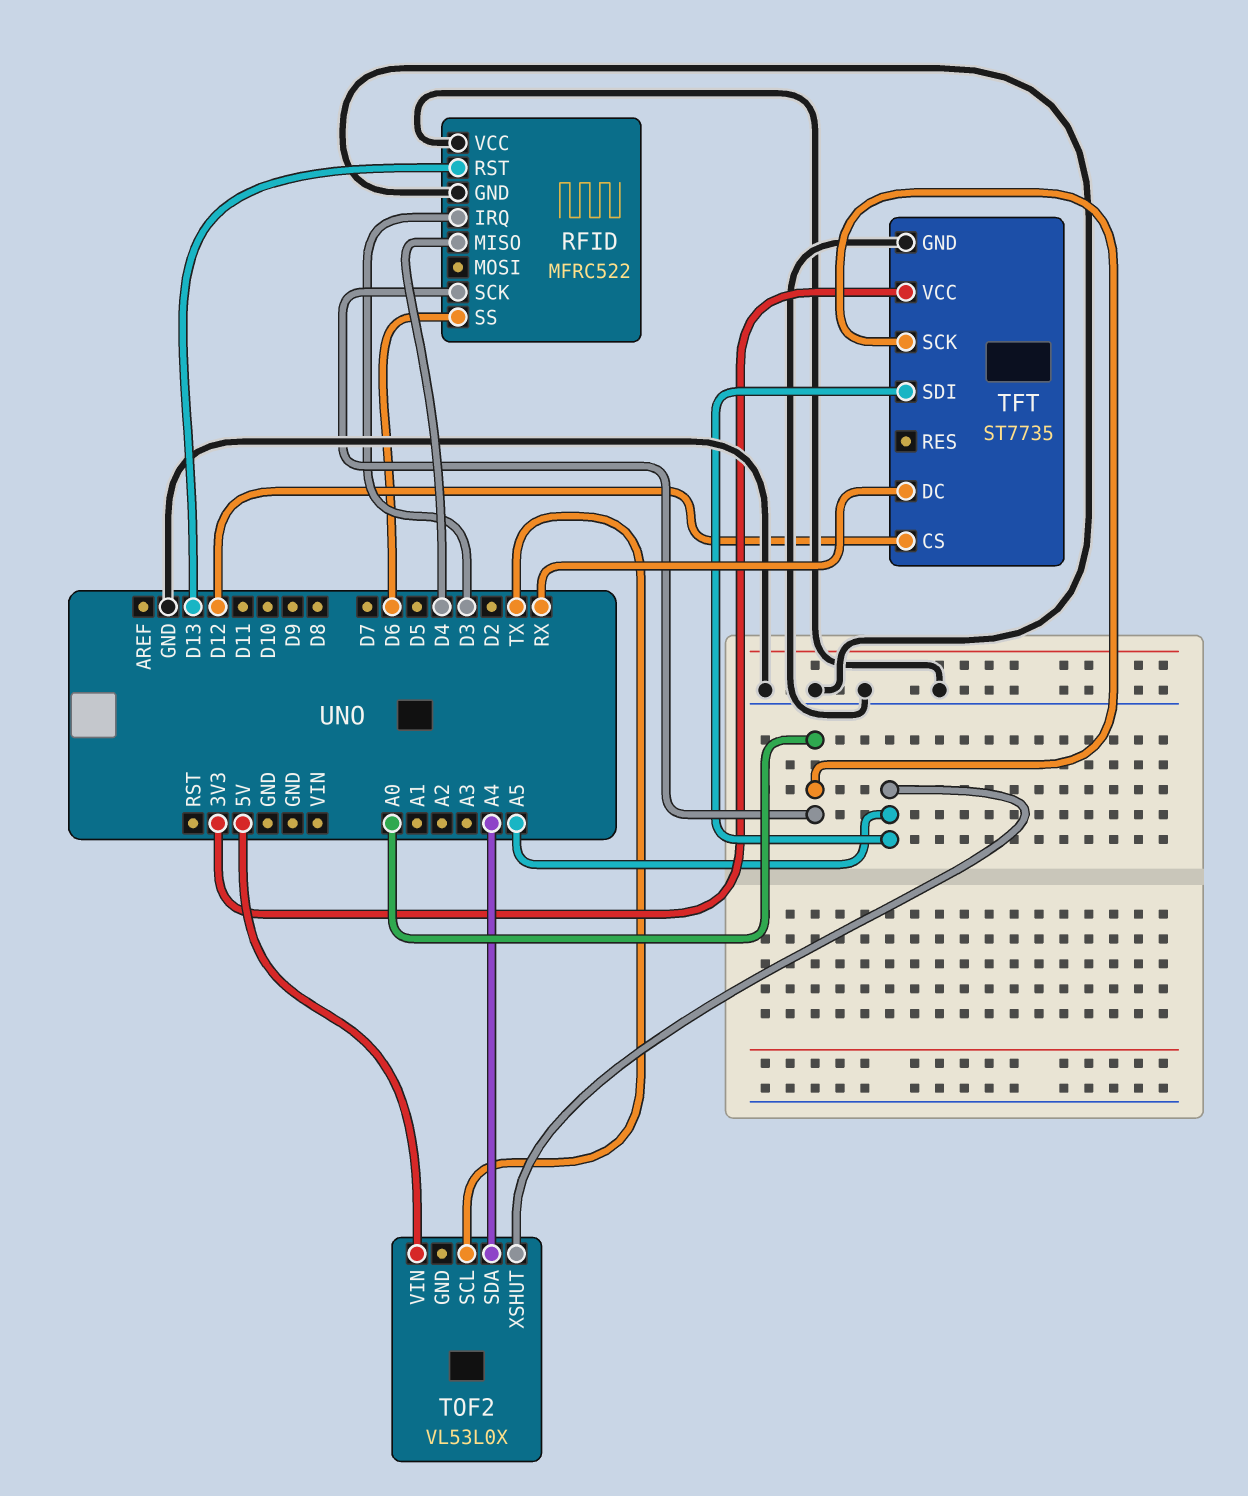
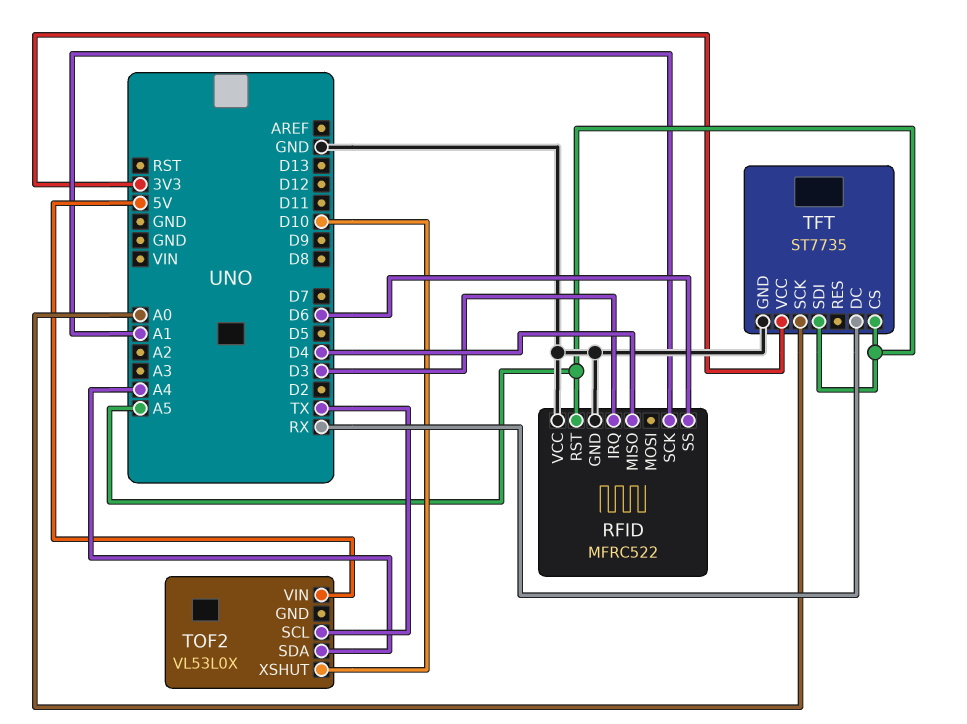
RFID pin RST: D13 -> A5
RFID pin SCK: A0 -> A1
TFT pin CS: D12 -> A5
TOF2 pin XSHUT: A5 -> D10

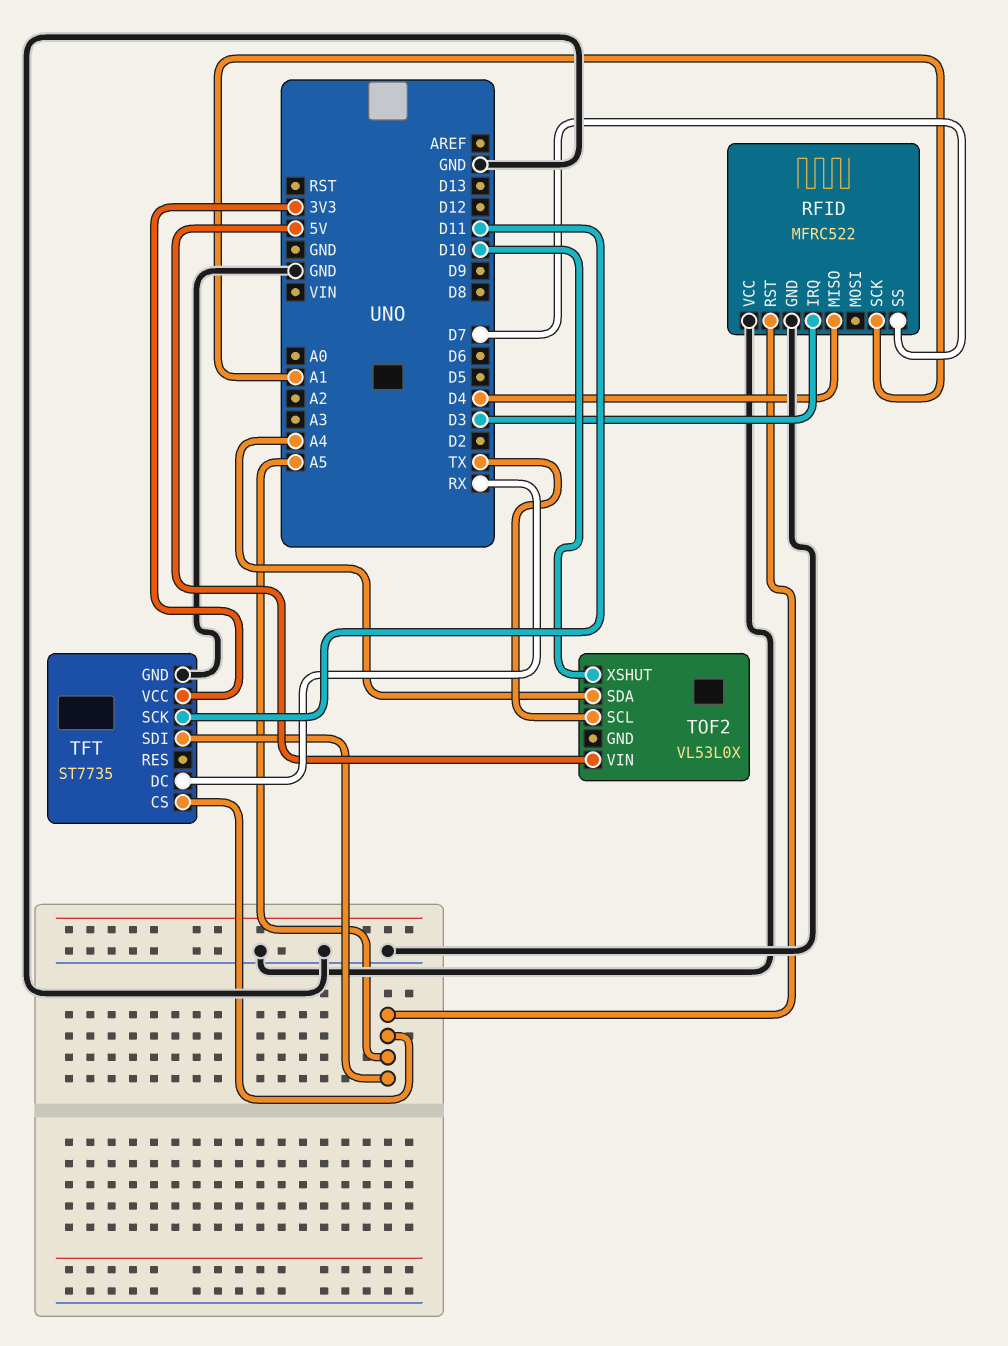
RFID pin SS: D6 -> D7
TFT pin SCK: A0 -> D11

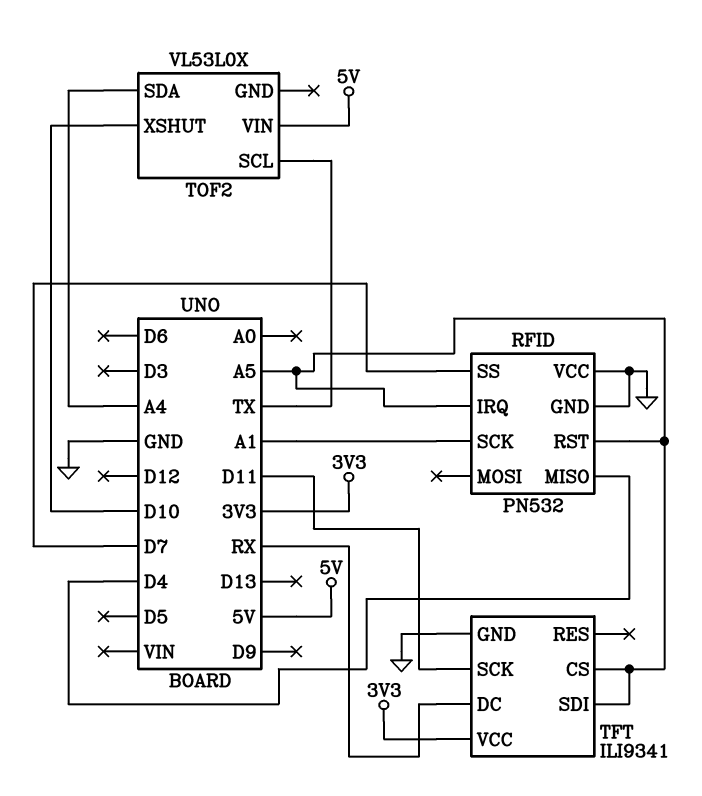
RFID: MFRC522 -> PN532
RFID pin IRQ: D3 -> A5
TFT: ST7735 -> ILI9341

